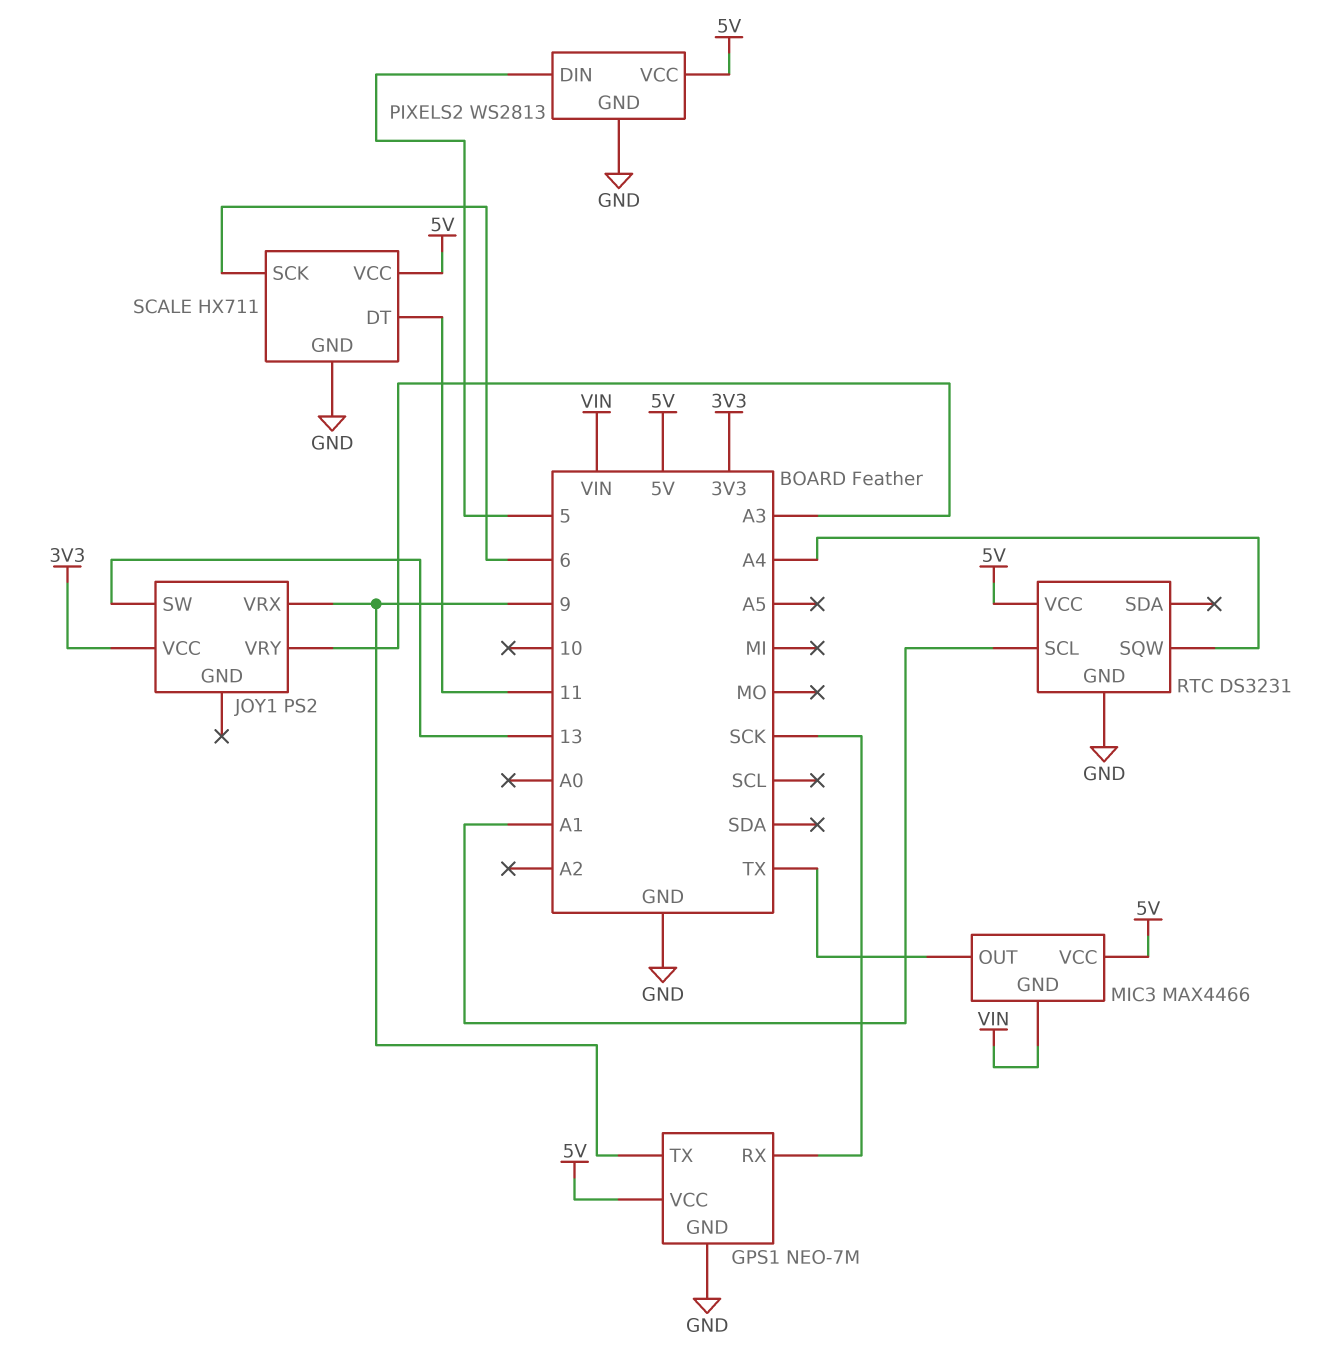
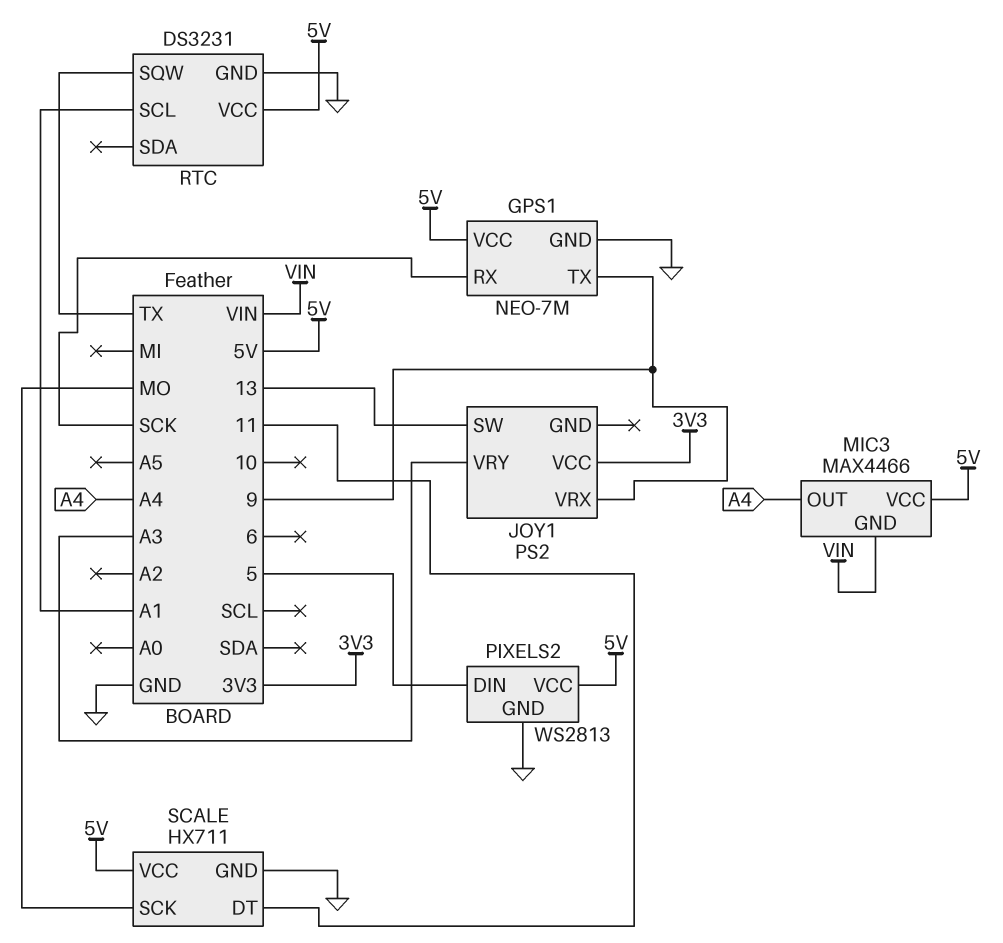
MIC3 pin OUT: TX -> A4
RTC pin SQW: A4 -> TX
SCALE pin SCK: 6 -> MO

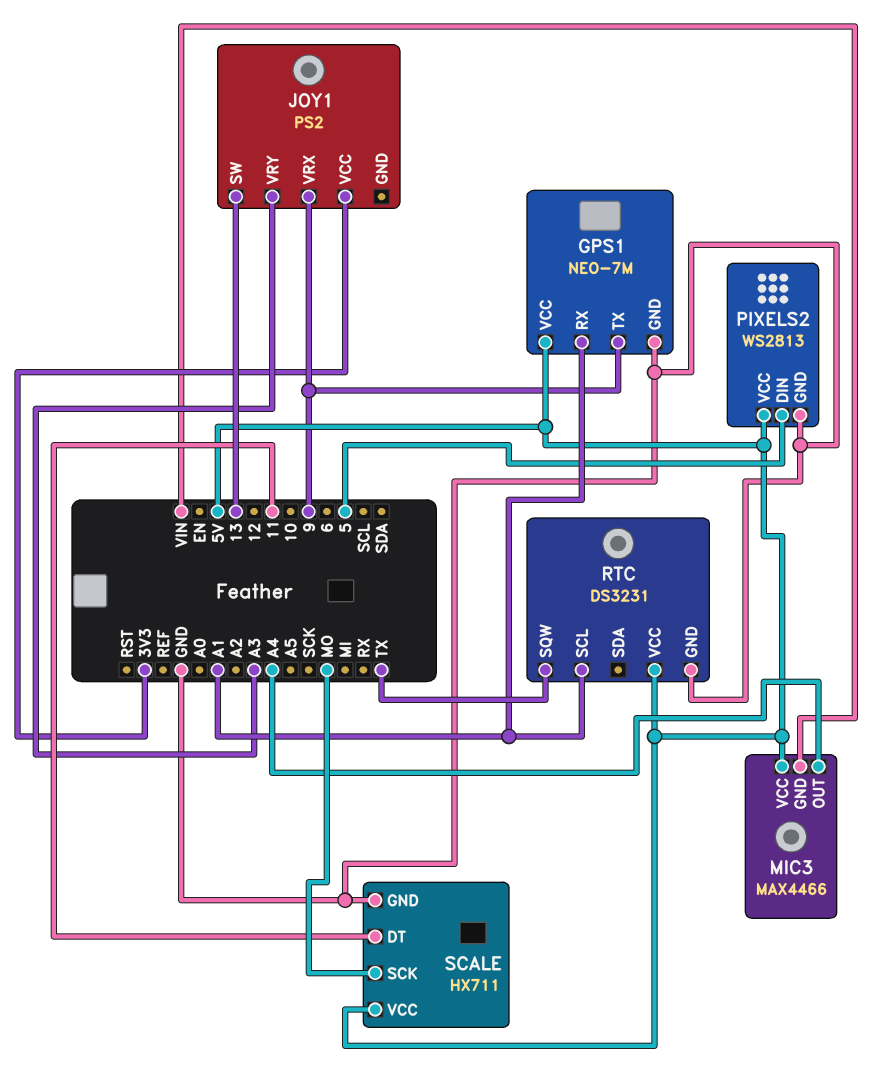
GPS1 pin RX: SCK -> A1

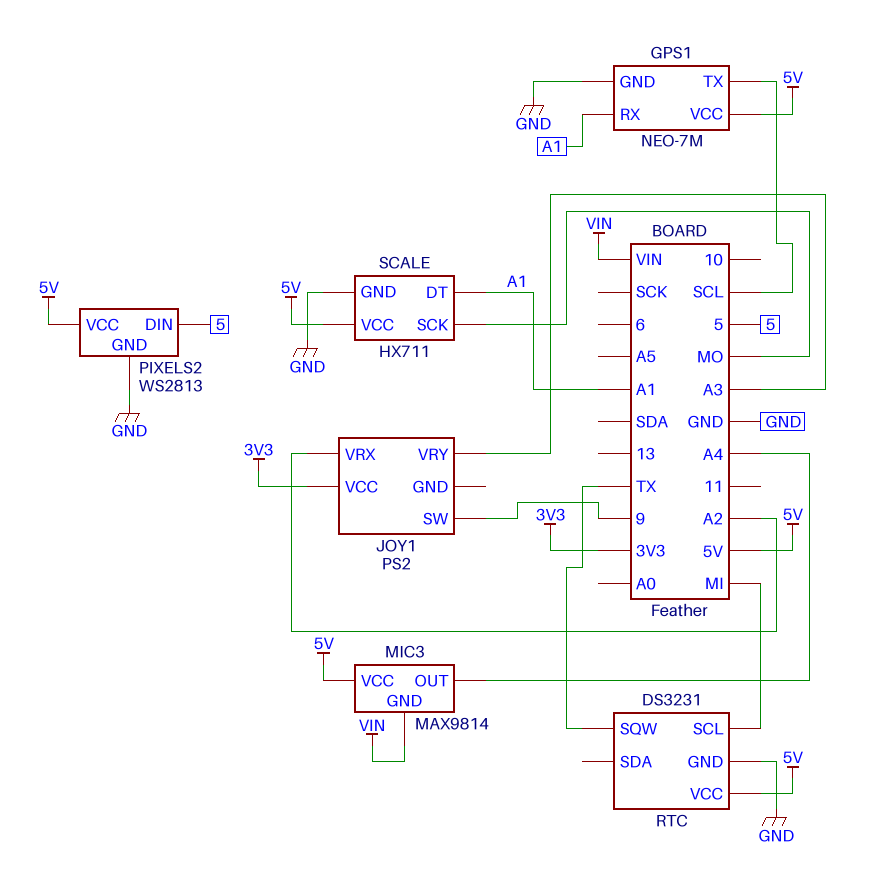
GPS1 pin TX: 9 -> SCL
JOY1 pin SW: 13 -> 9
JOY1 pin VRX: 9 -> A2
MIC3: MAX4466 -> MAX9814
RTC pin SCL: A1 -> MI
SCALE pin DT: 11 -> A1

